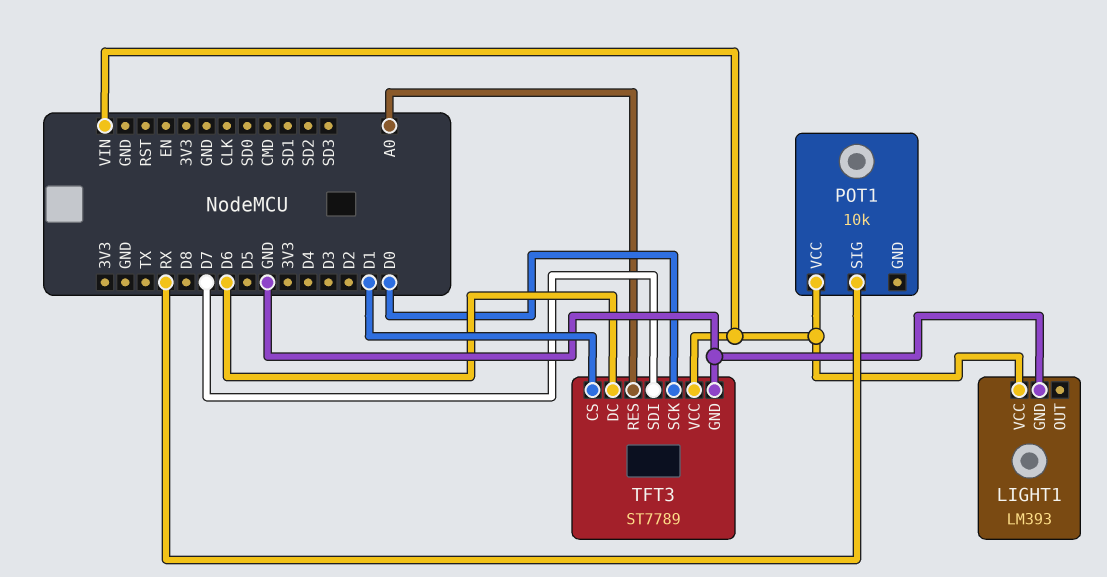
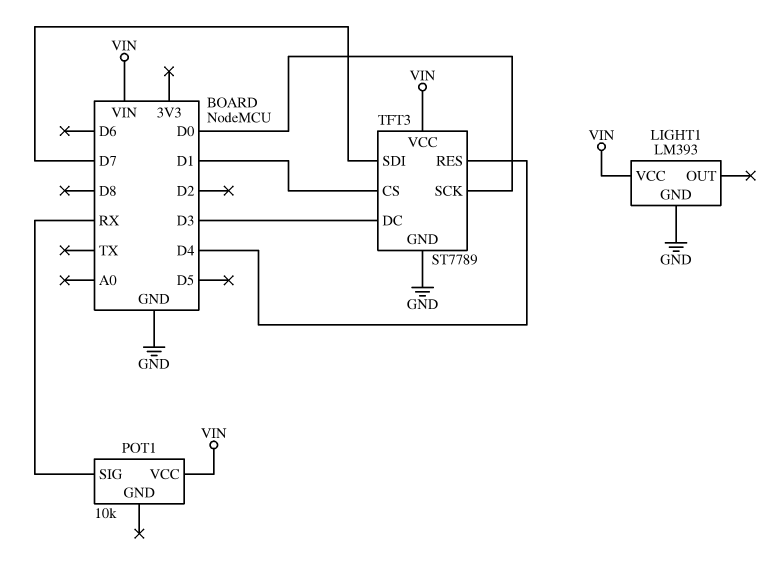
TFT3 pin DC: D6 -> D3
TFT3 pin RES: A0 -> D4

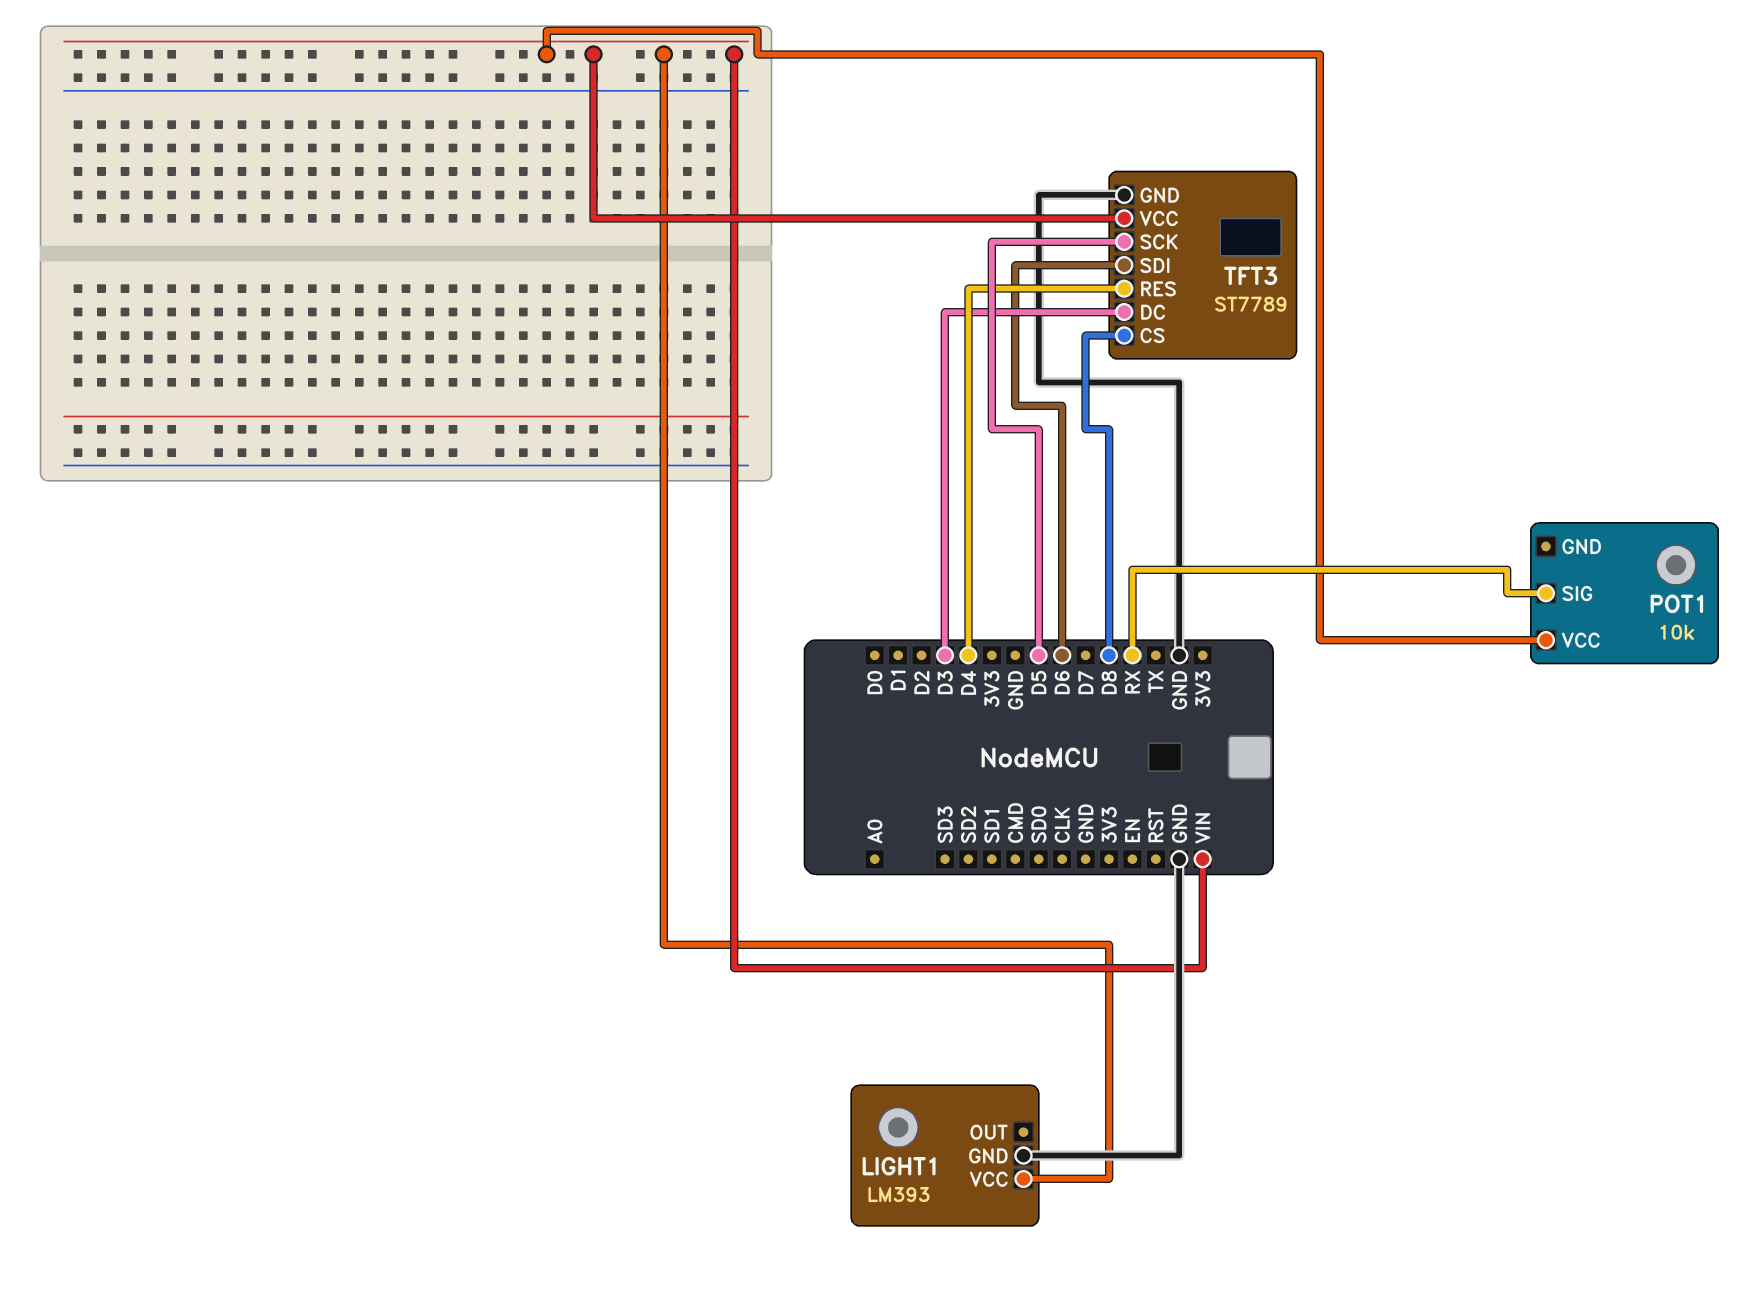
TFT3 pin CS: D1 -> D8
TFT3 pin SCK: D0 -> D5
TFT3 pin SDI: D7 -> D6

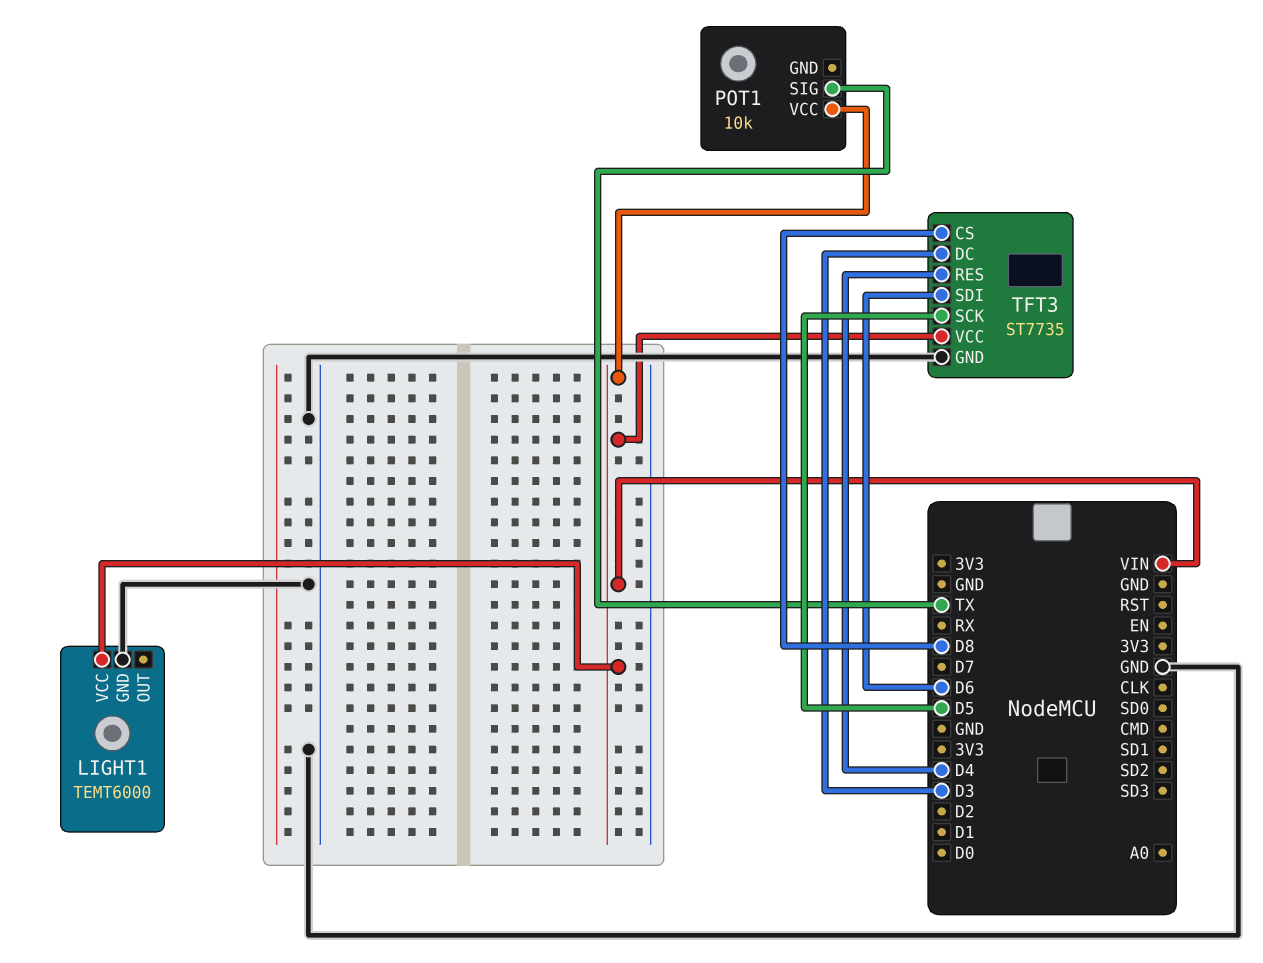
LIGHT1: LM393 -> TEMT6000
POT1 pin SIG: RX -> TX
TFT3: ST7789 -> ST7735

